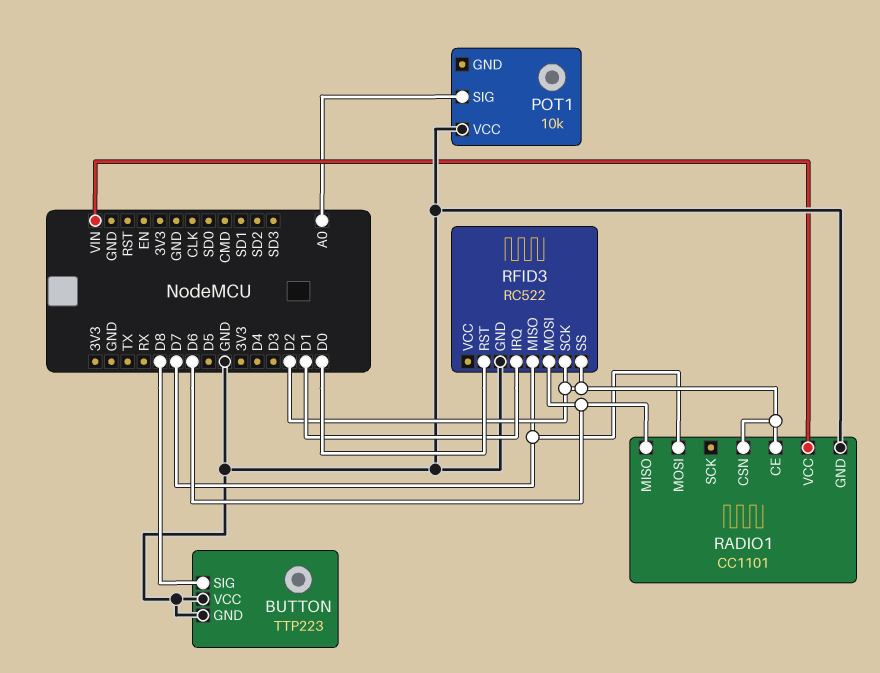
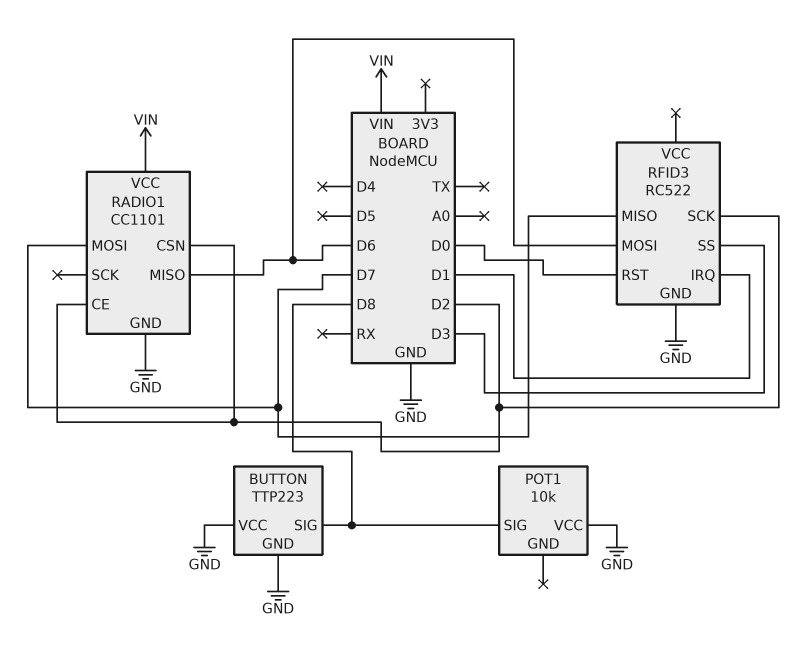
POT1 pin SIG: A0 -> D8
RFID3 pin SS: D2 -> D3

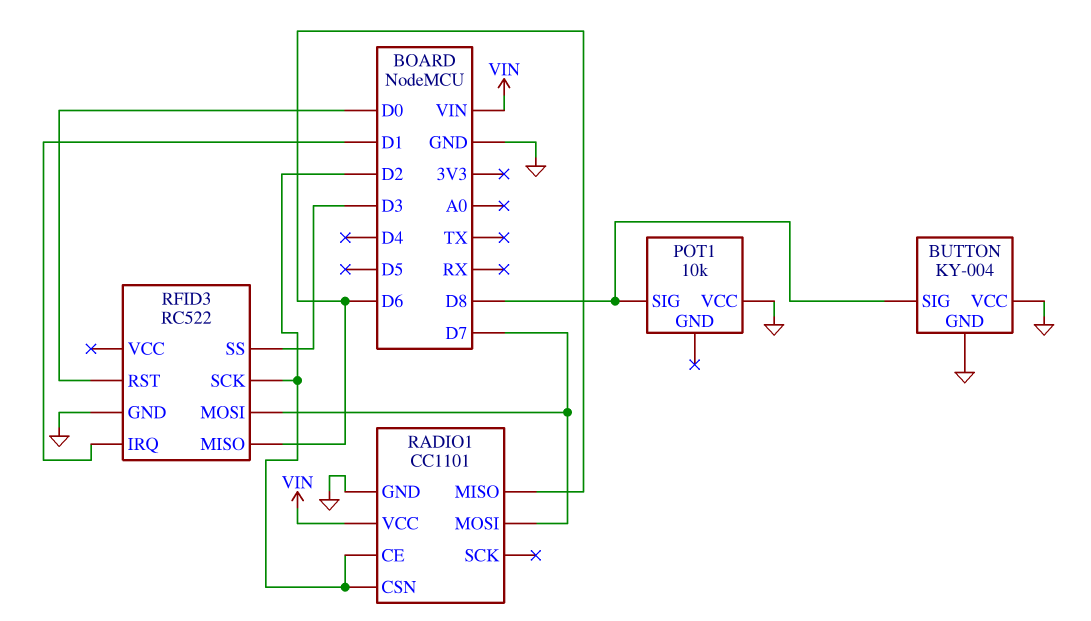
BUTTON: TTP223 -> KY-004
RFID3 pin MISO: D7 -> D6
RFID3 pin MOSI: D6 -> D7

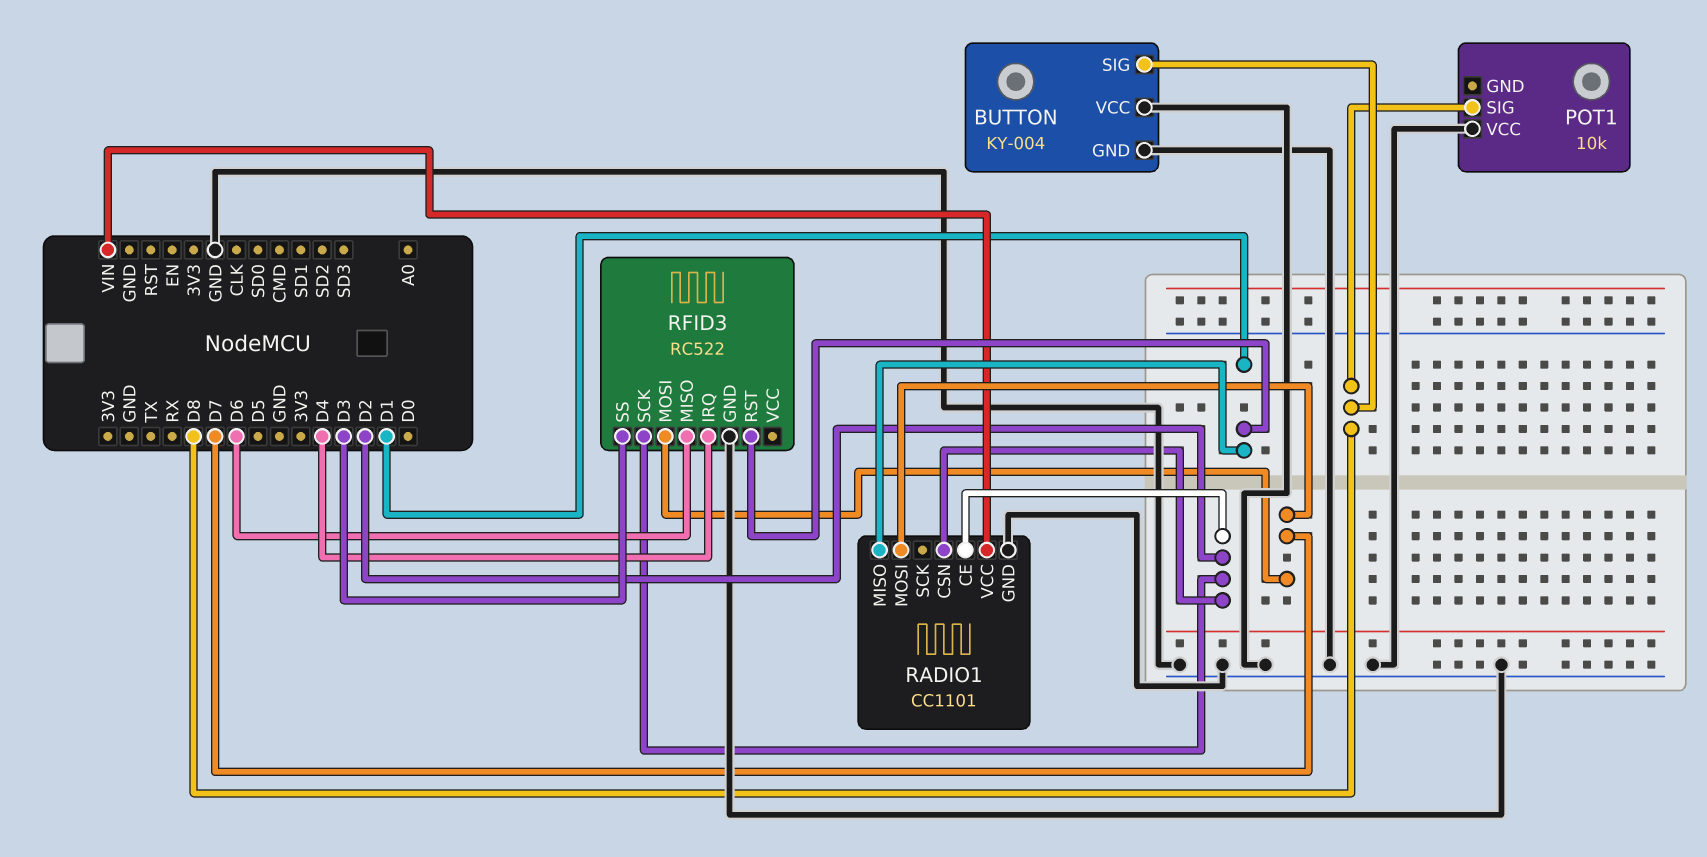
RADIO1 pin MISO: D6 -> D1
RFID3 pin IRQ: D1 -> D4
RFID3 pin RST: D0 -> D1

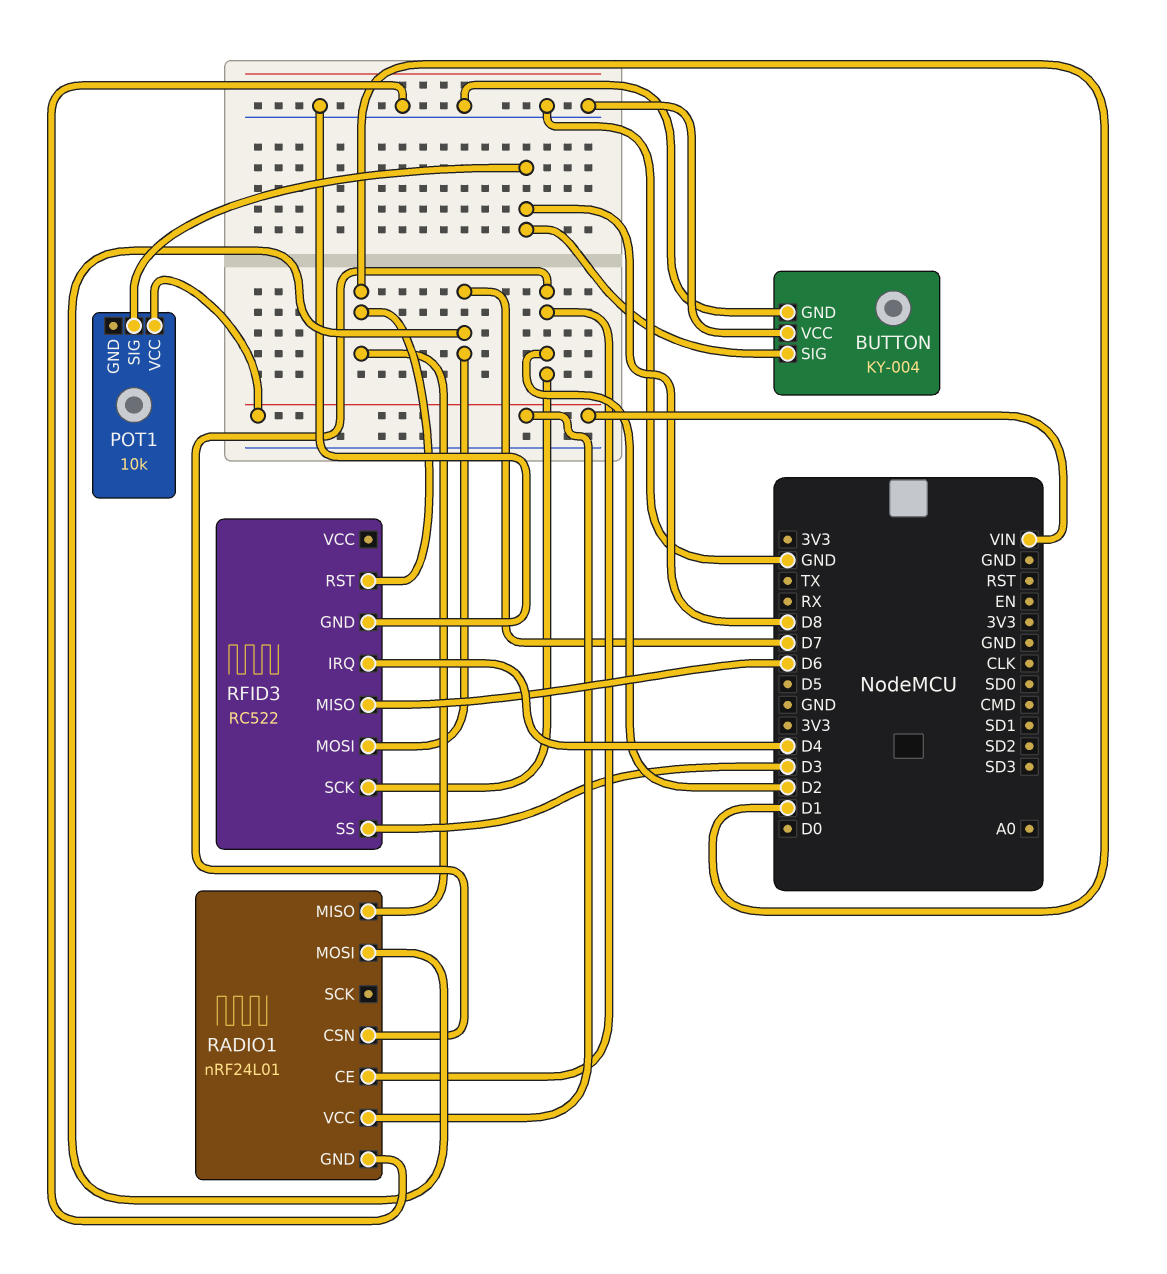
POT1 pin VCC: GND -> VIN
RADIO1: CC1101 -> nRF24L01

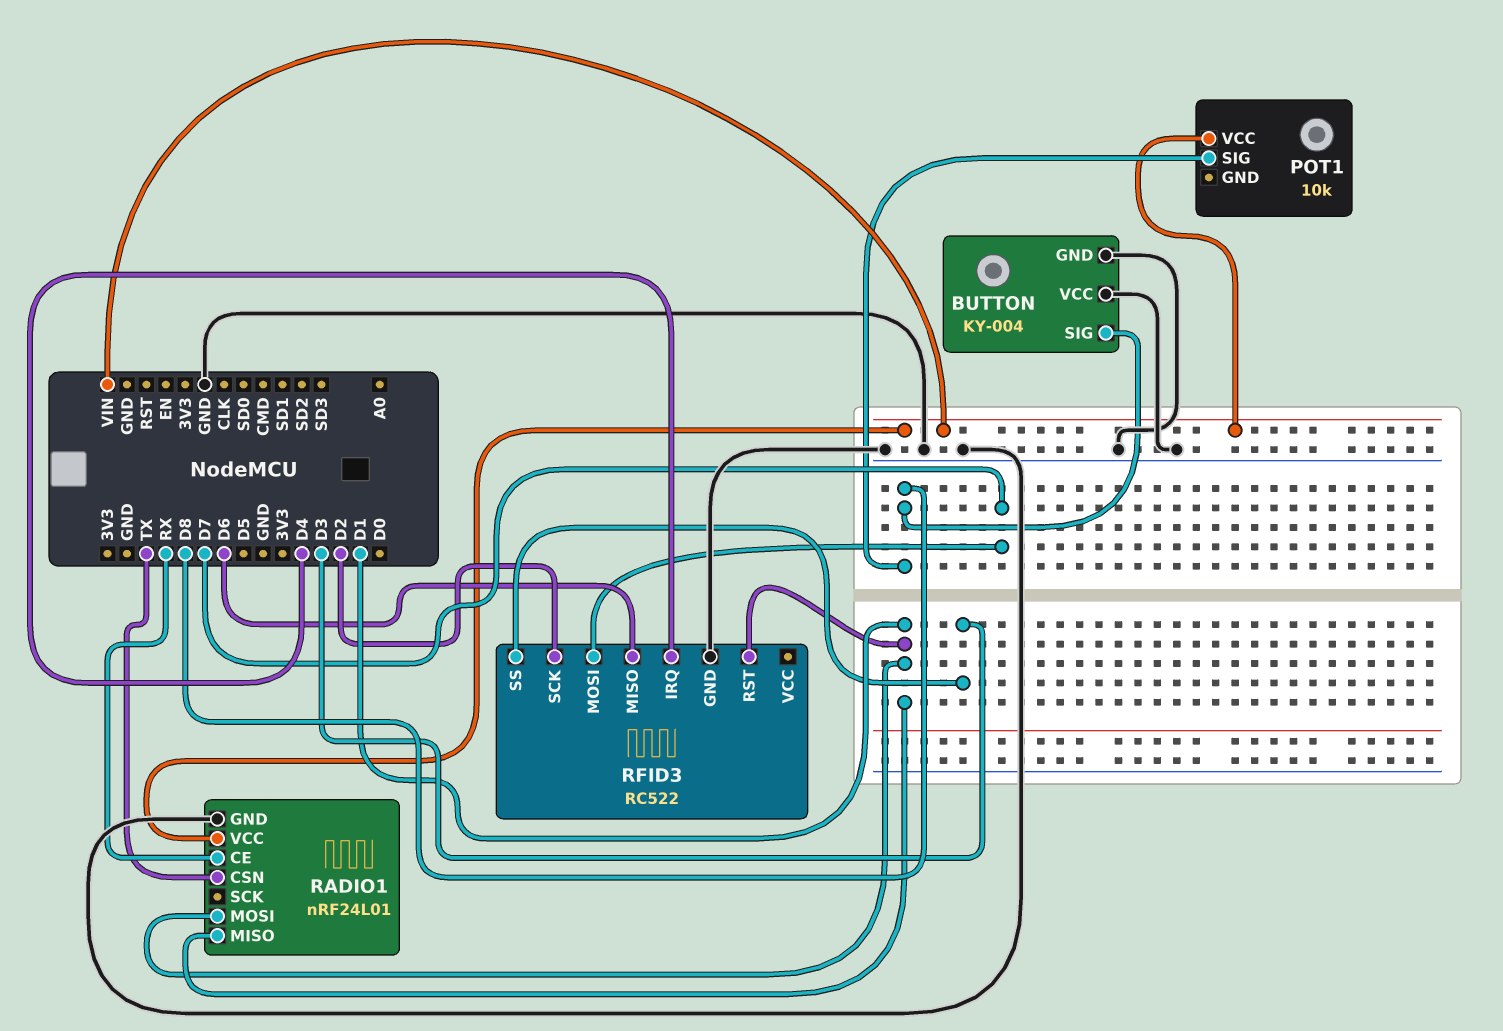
RADIO1 pin CE: D2 -> RX
RADIO1 pin CSN: D2 -> TX
RADIO1 pin MOSI: D7 -> D1

